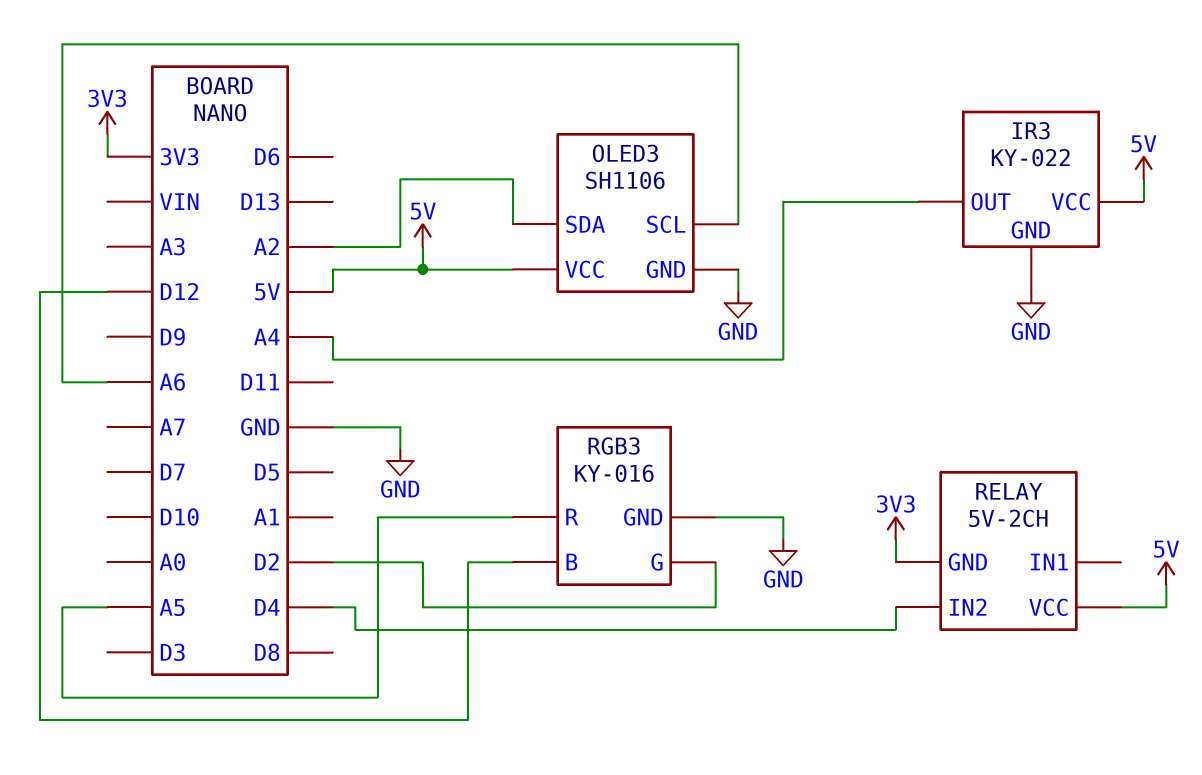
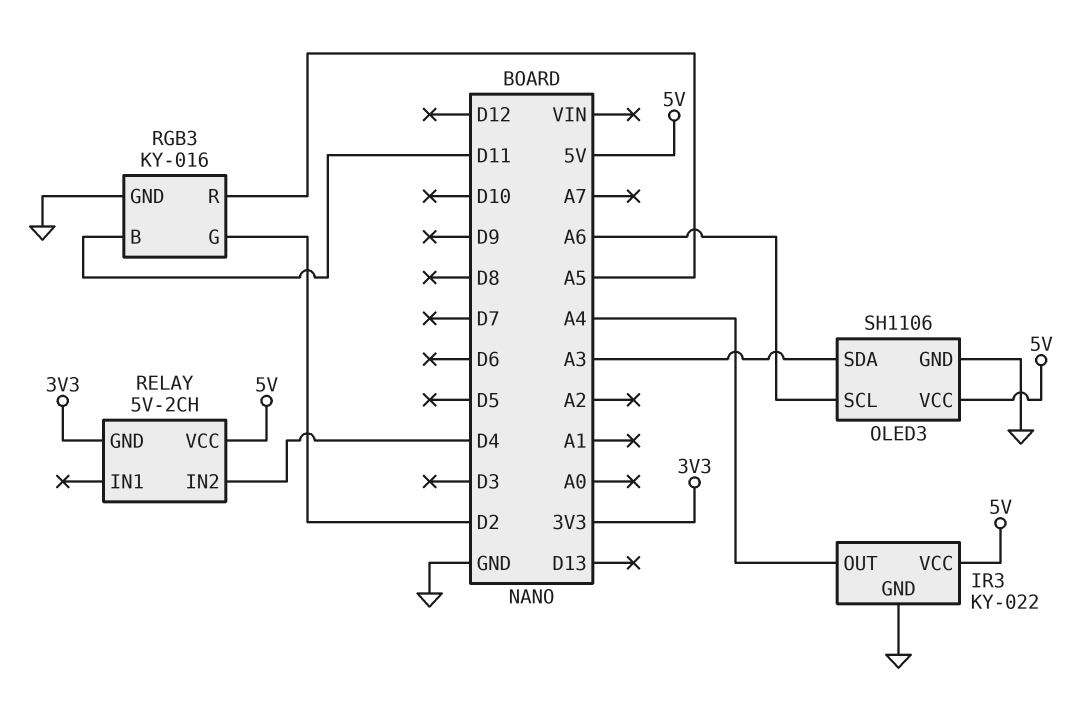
OLED3 pin SDA: A2 -> A3
RGB3 pin B: D12 -> D11

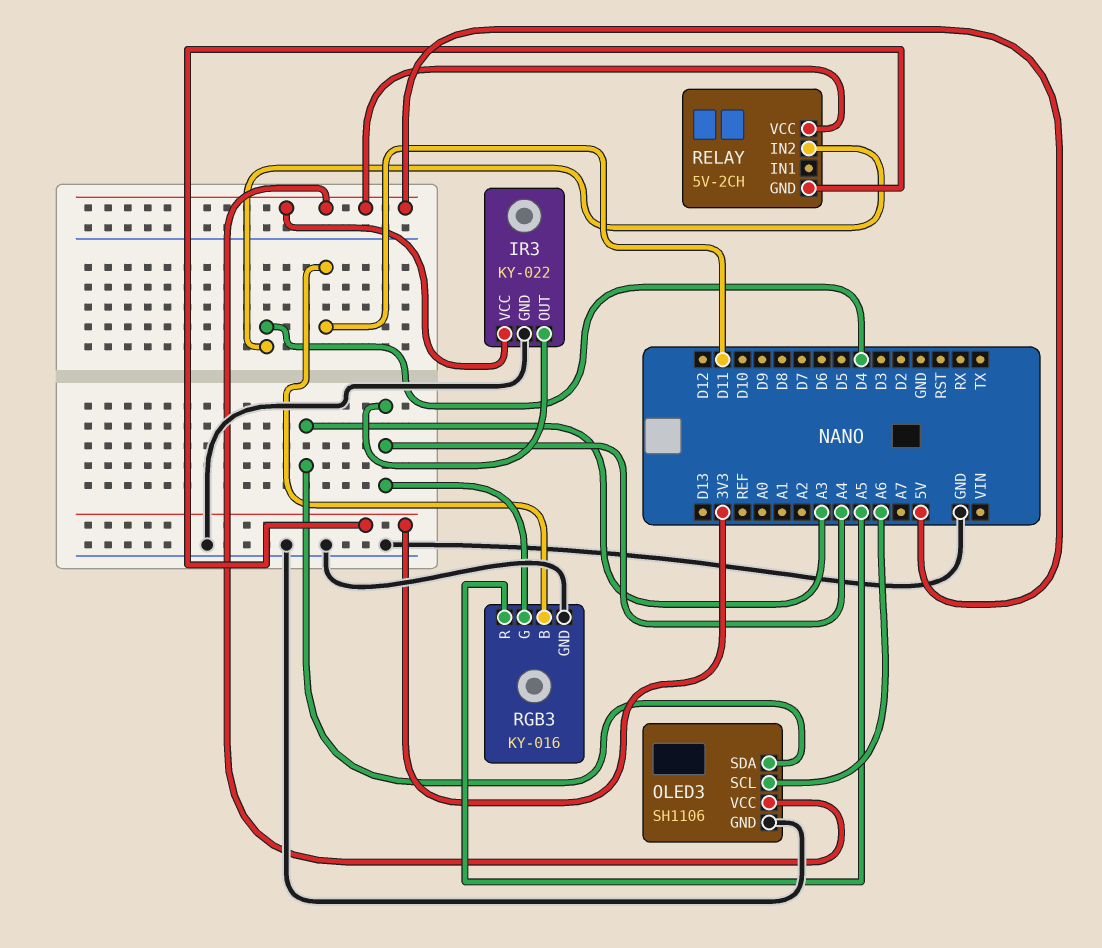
RGB3 pin G: D2 -> A4

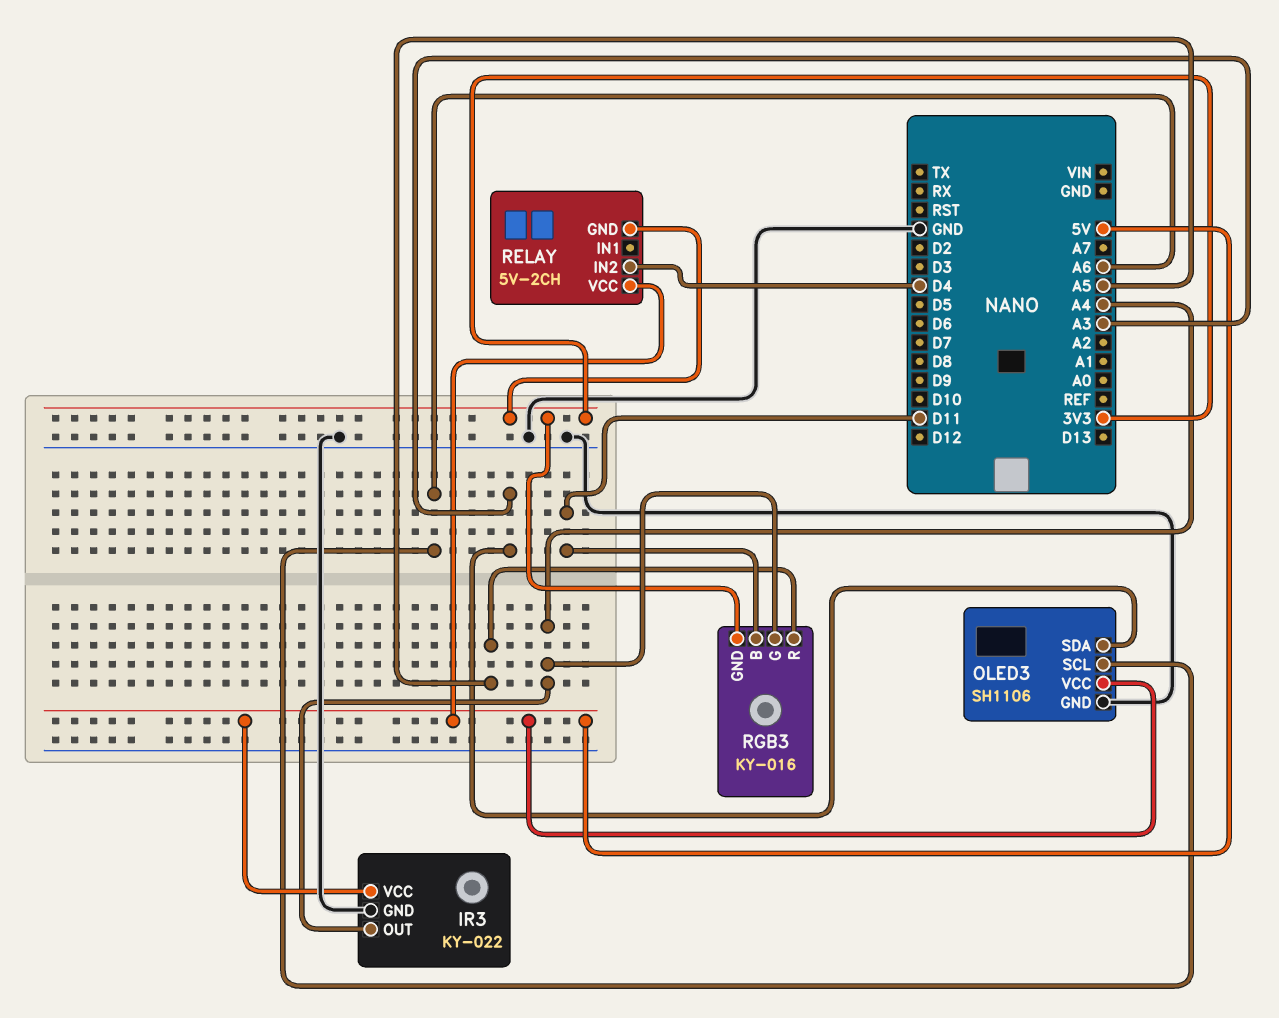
RGB3 pin GND: GND -> 3V3

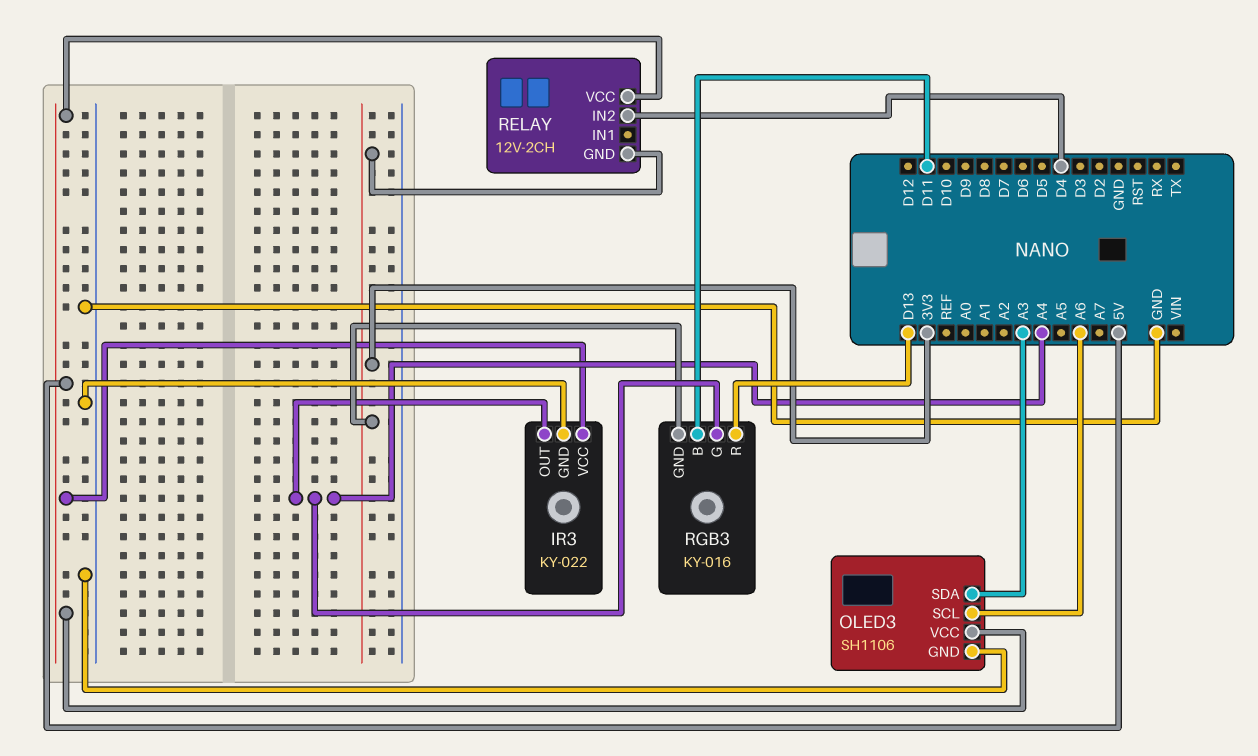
RELAY: 5V-2CH -> 12V-2CH
RGB3 pin R: A5 -> D13

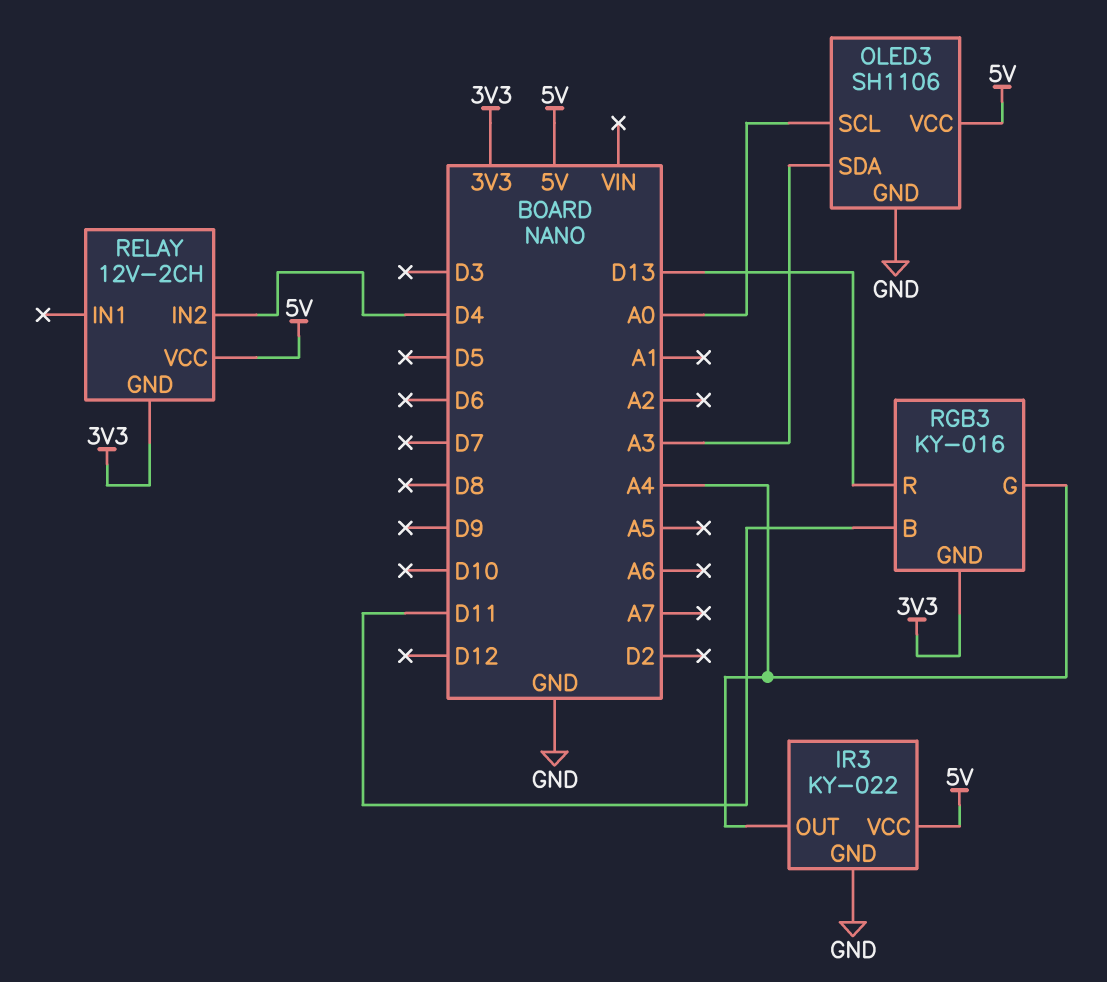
OLED3 pin SCL: A6 -> A0

